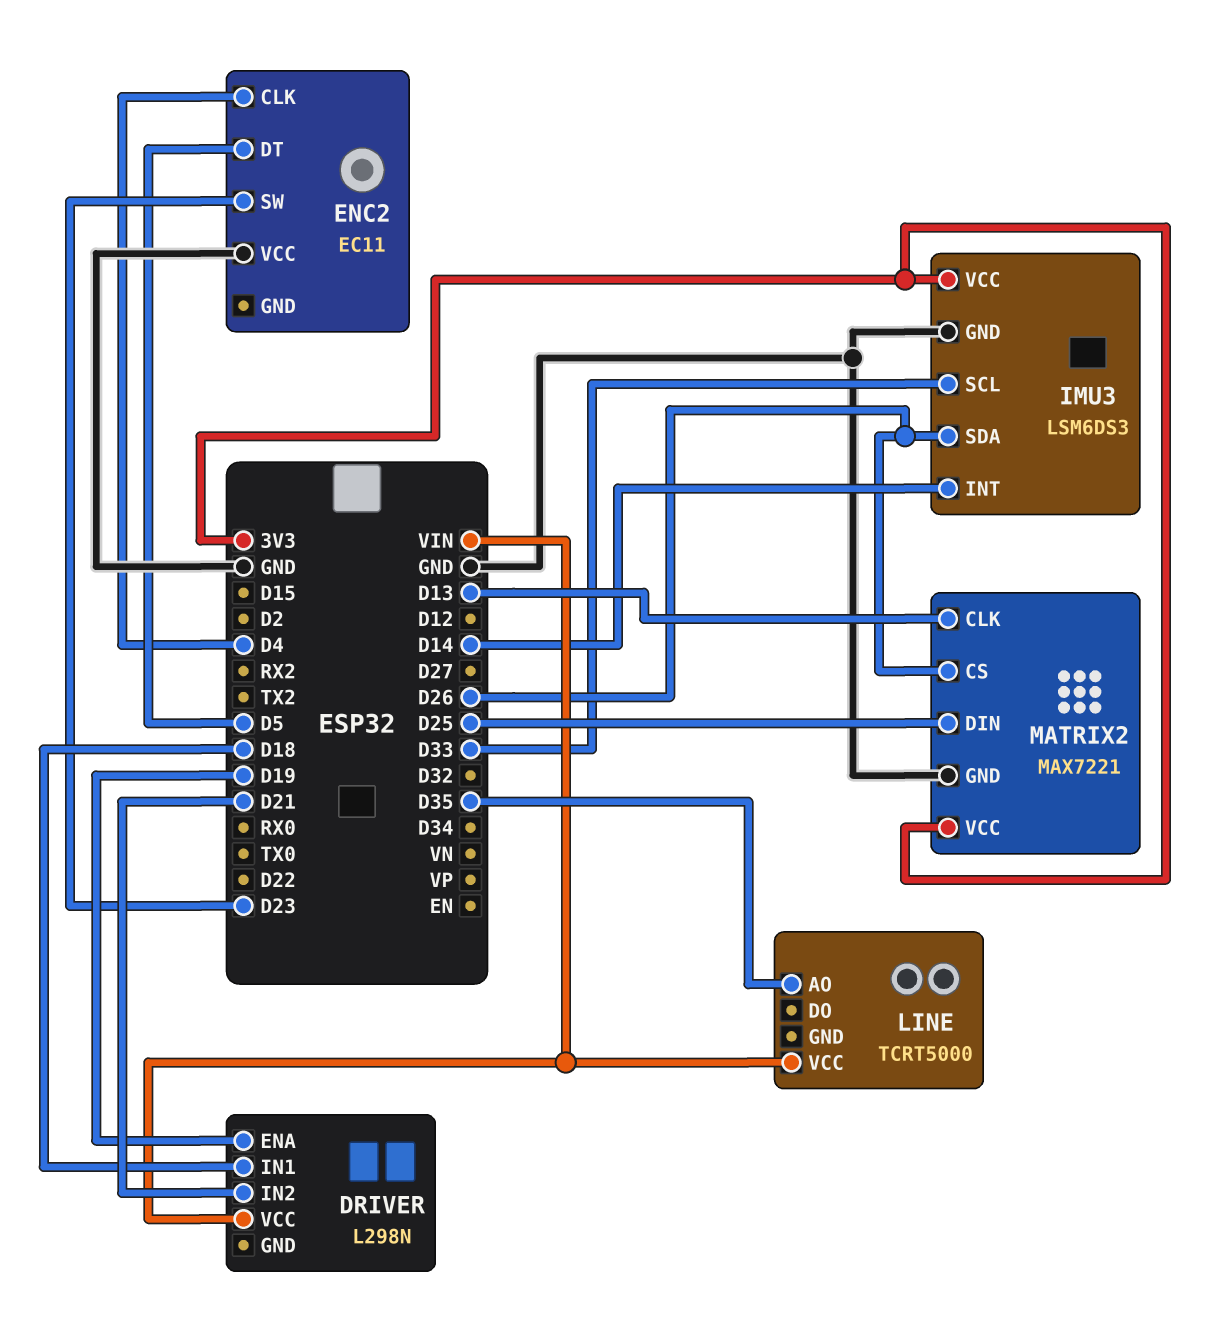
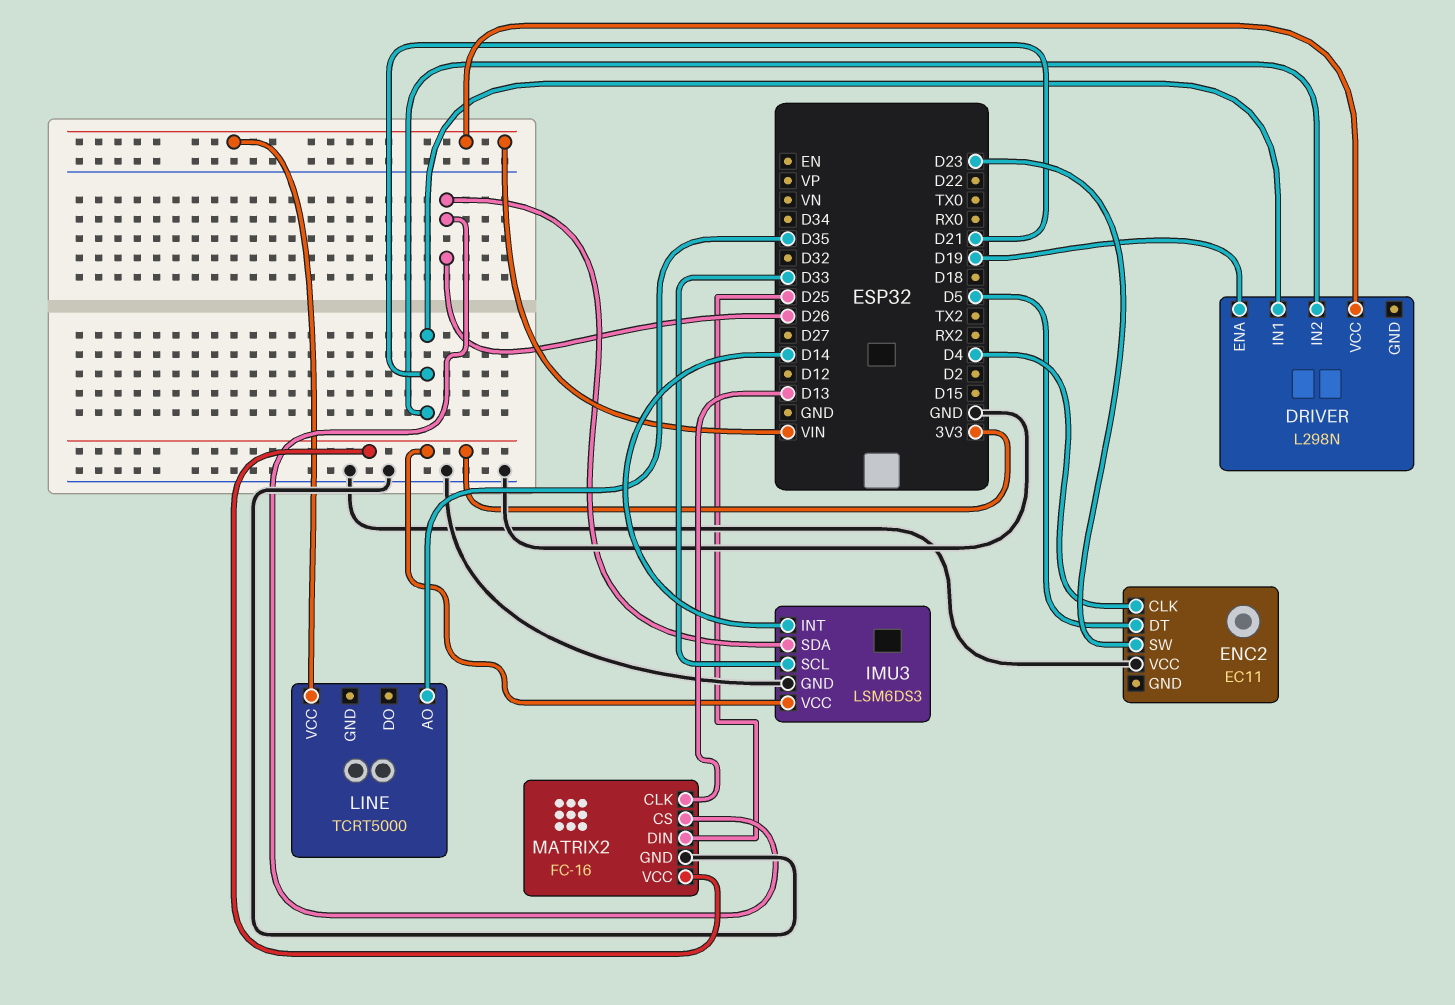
DRIVER pin IN1: D18 -> D21
MATRIX2: MAX7221 -> FC-16

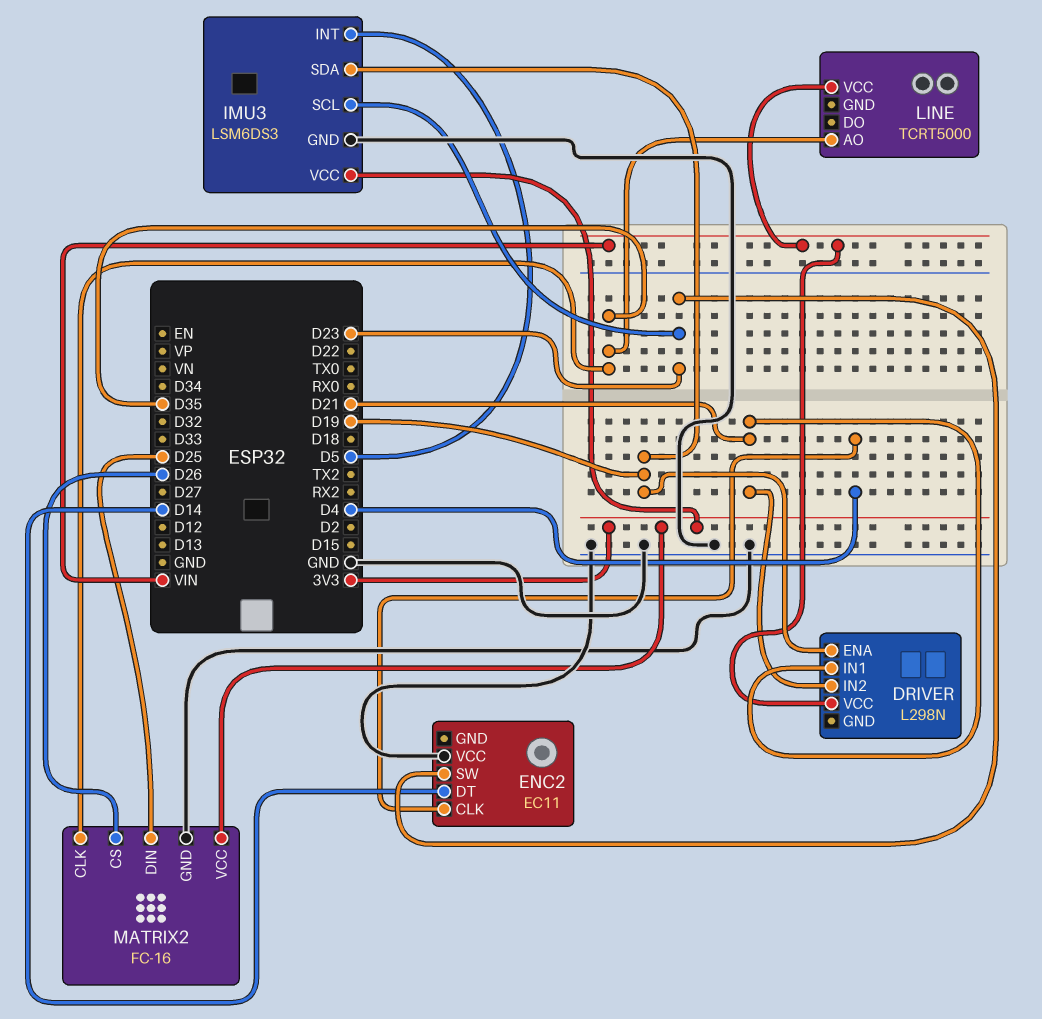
ENC2 pin DT: D5 -> D14
IMU3 pin INT: D14 -> D5
IMU3 pin SCL: D33 -> D23
IMU3 pin SDA: D26 -> D19
MATRIX2 pin CLK: D13 -> D35

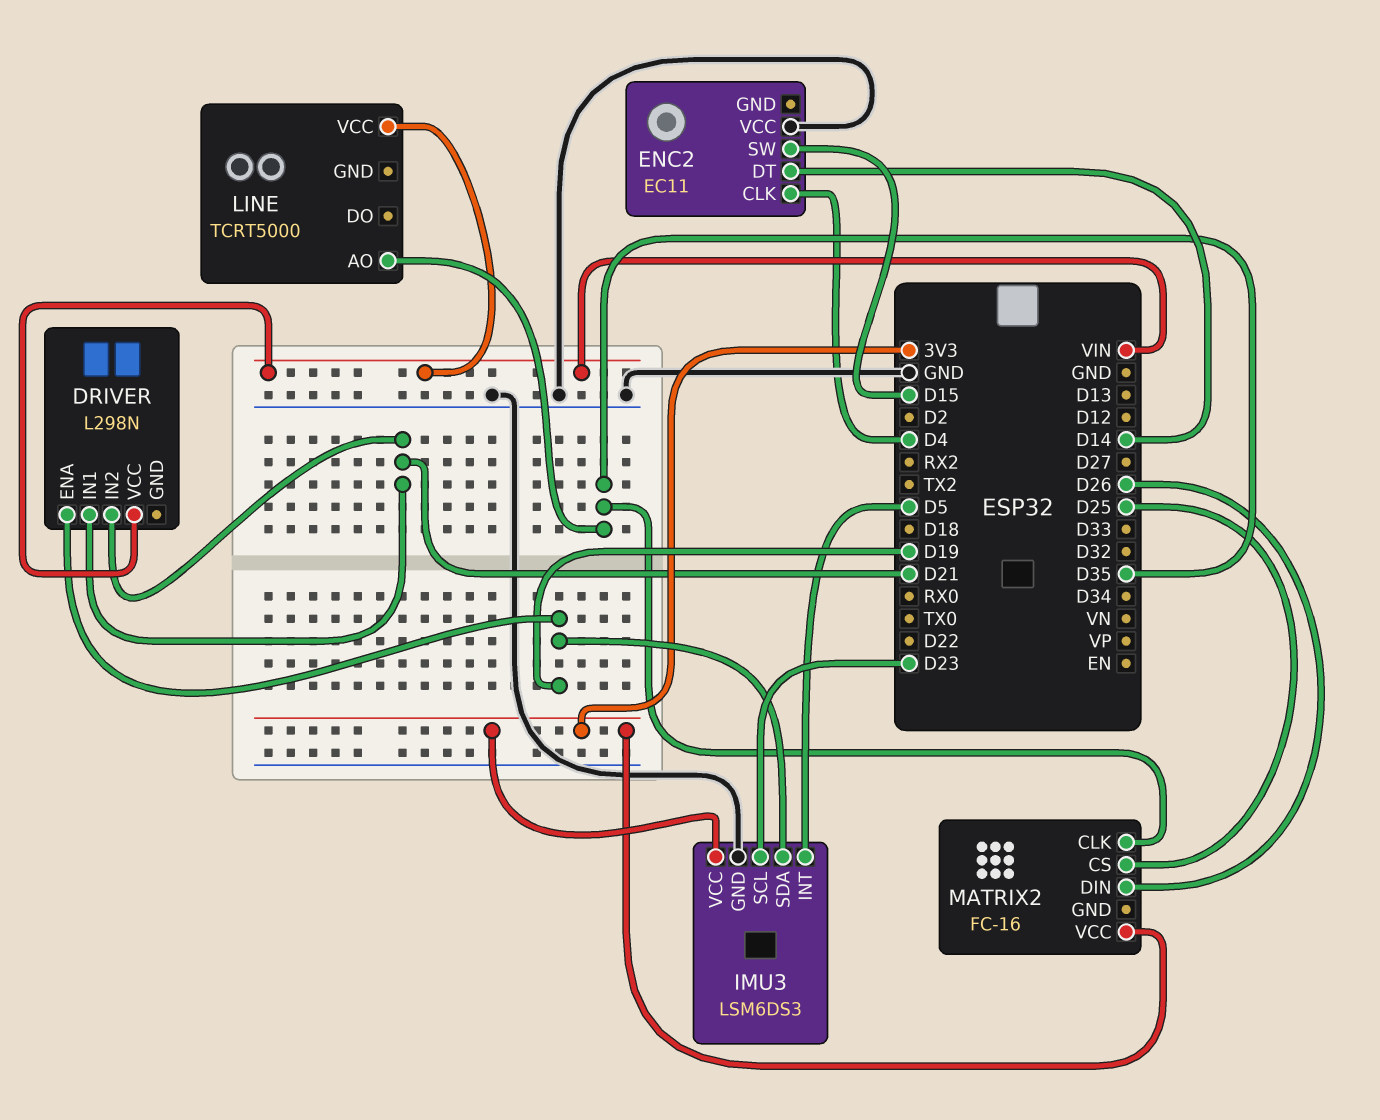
ENC2 pin SW: D23 -> D15
MATRIX2 pin CS: D26 -> D25
MATRIX2 pin DIN: D25 -> D26
MATRIX2 pin GND: GND -> none

